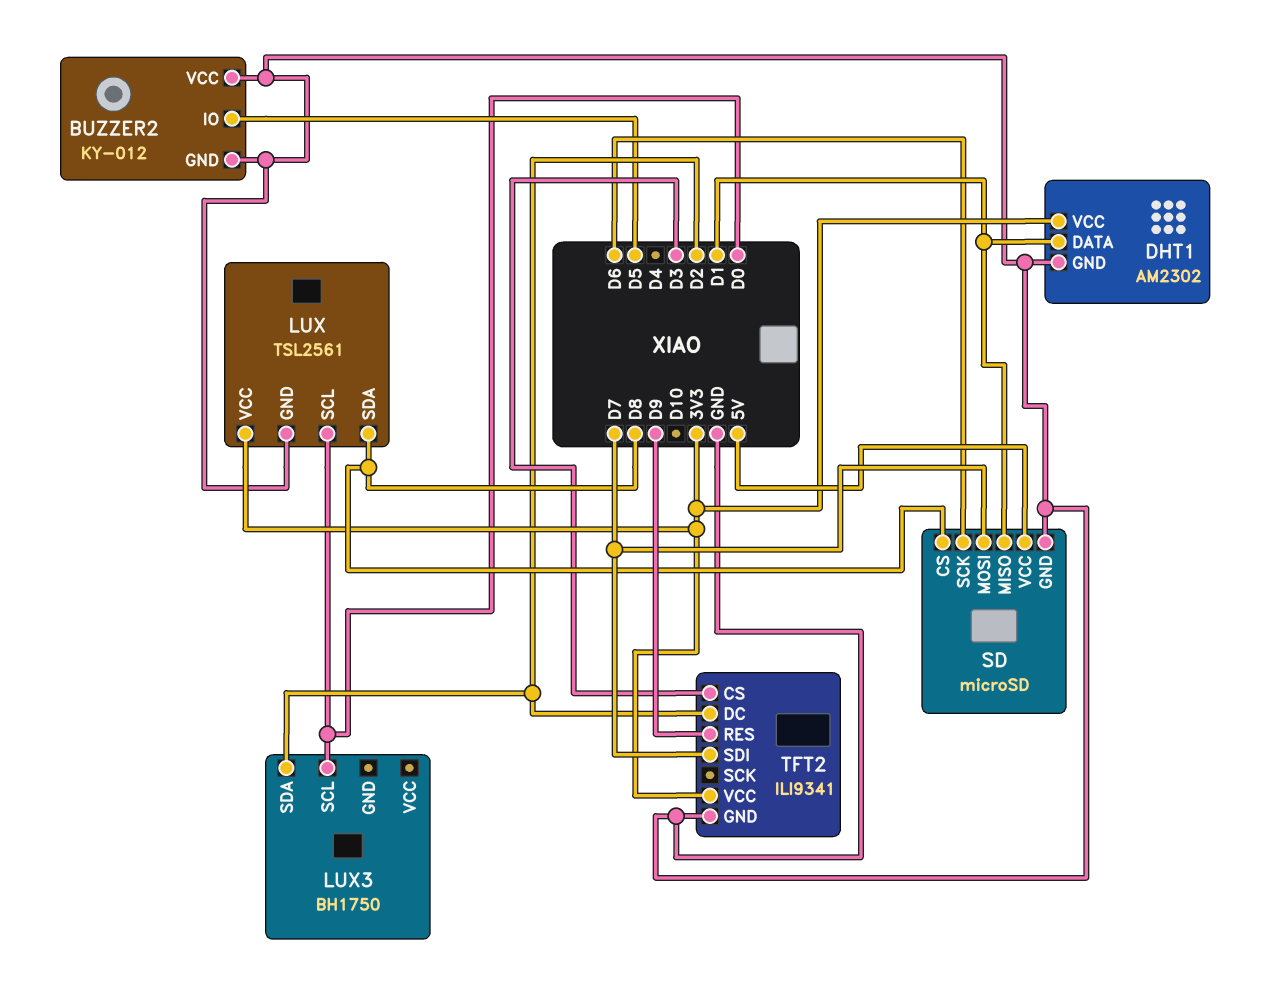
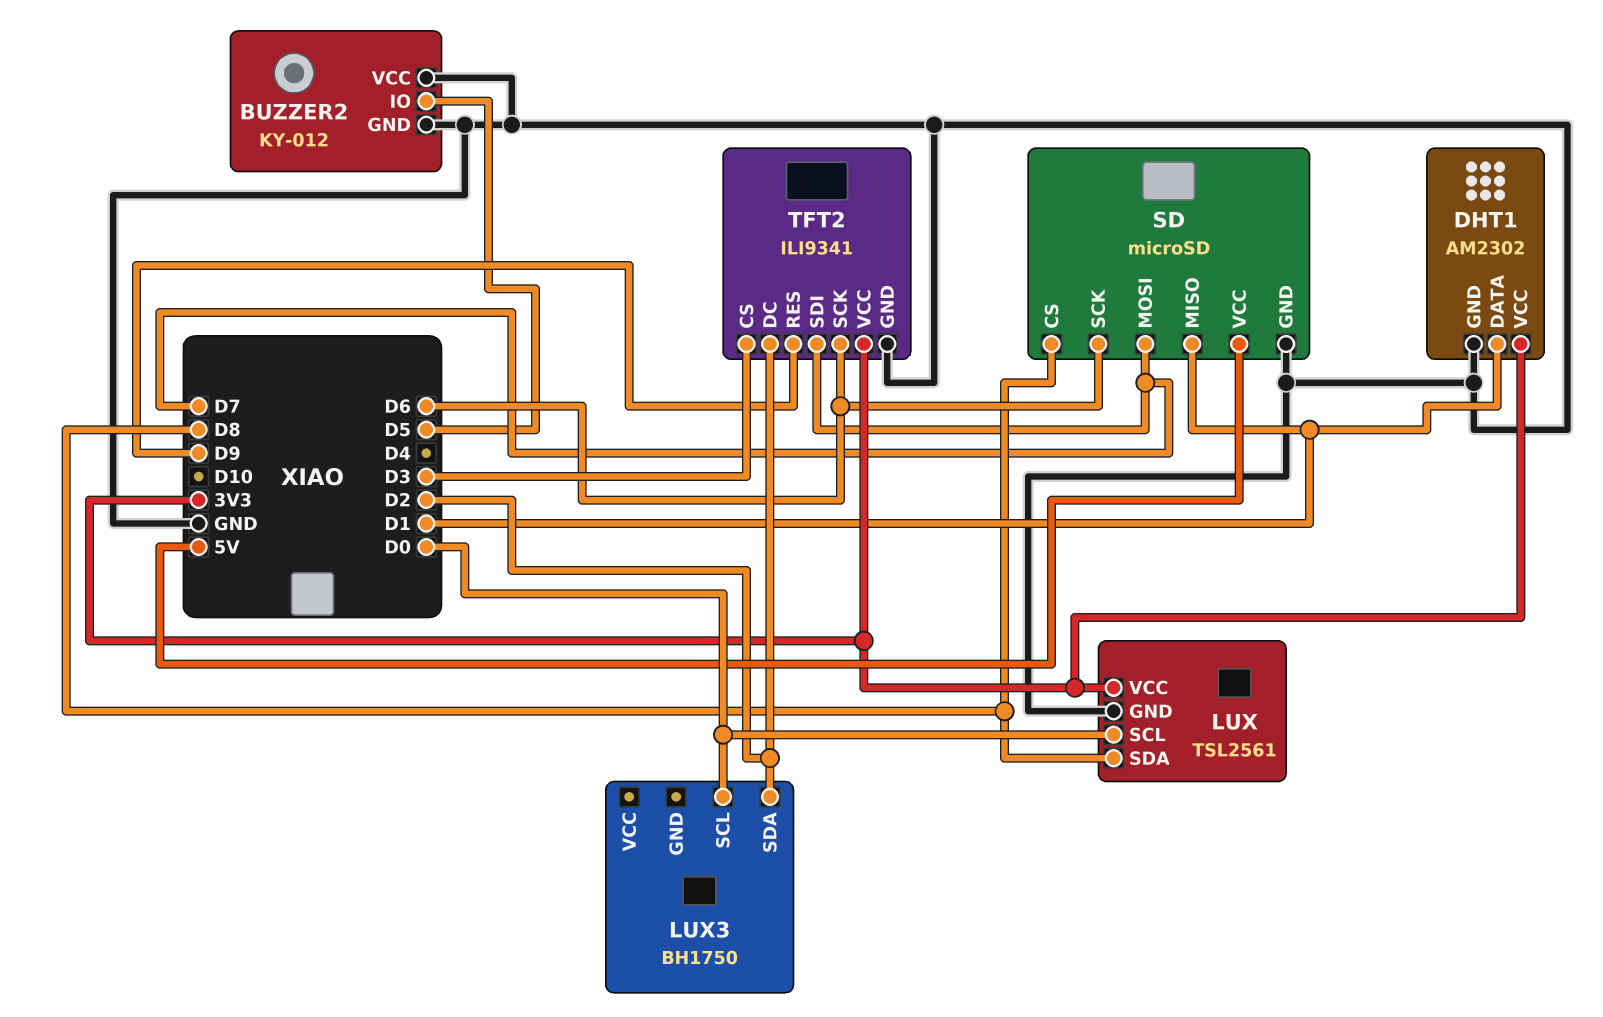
TFT2 pin SCK: none -> D6

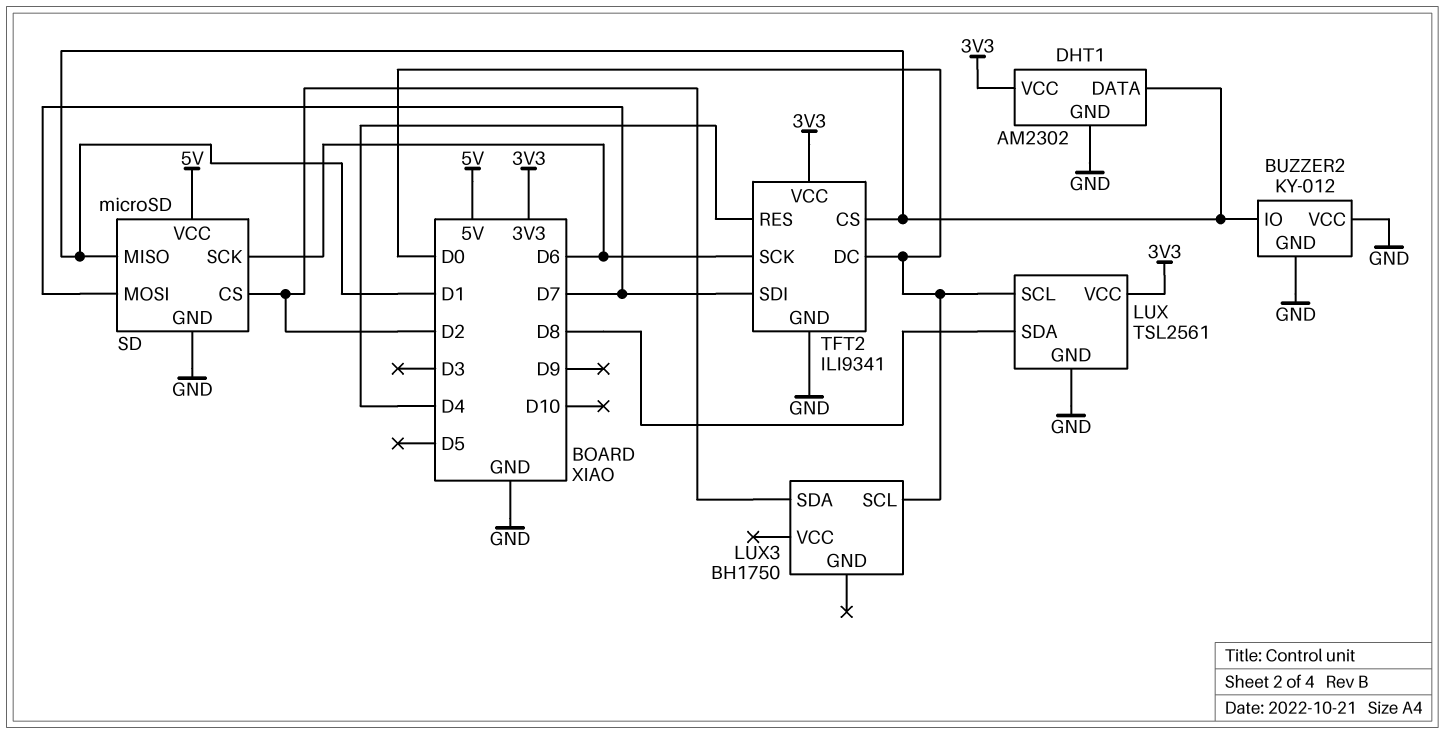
BUZZER2 pin IO: D5 -> D1
SD pin CS: D8 -> D2
TFT2 pin CS: D3 -> D1
TFT2 pin DC: D2 -> D0
TFT2 pin RES: D9 -> D4

